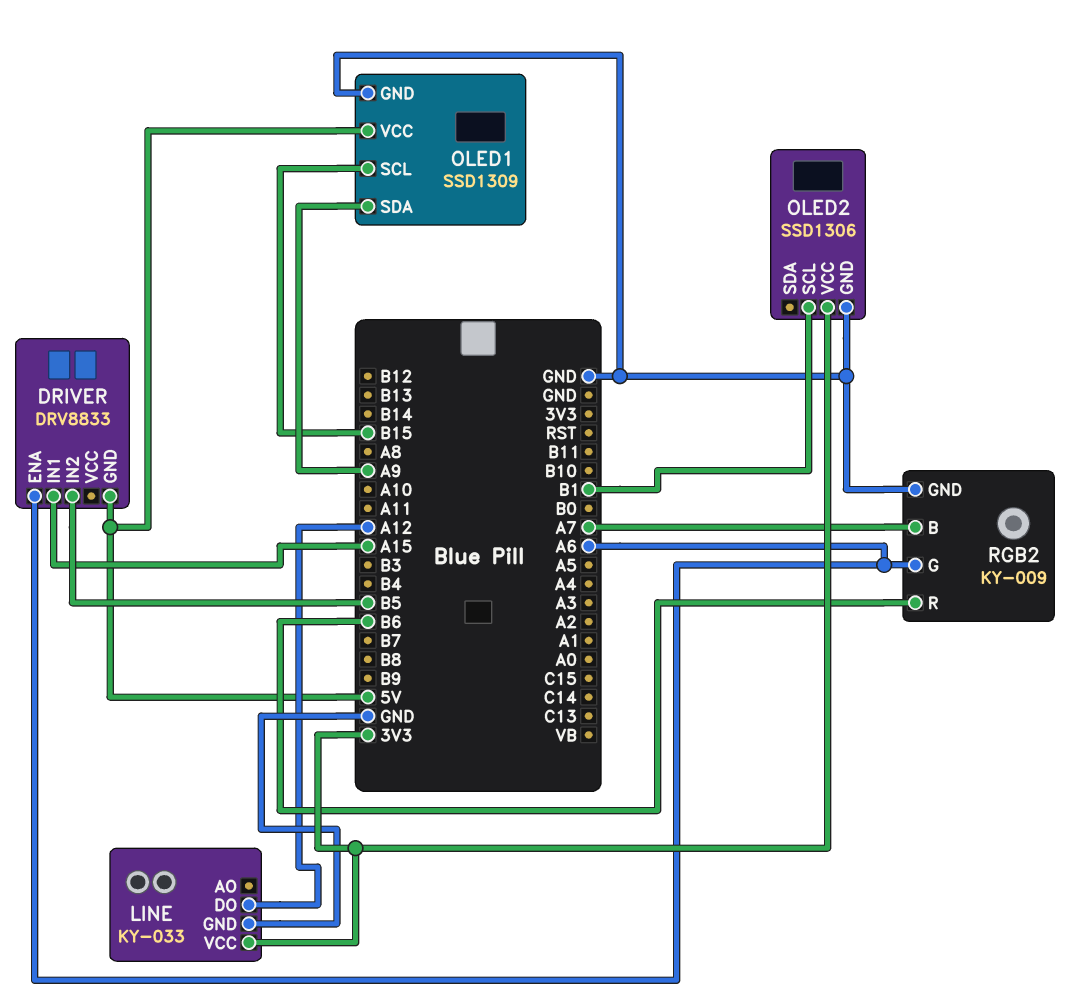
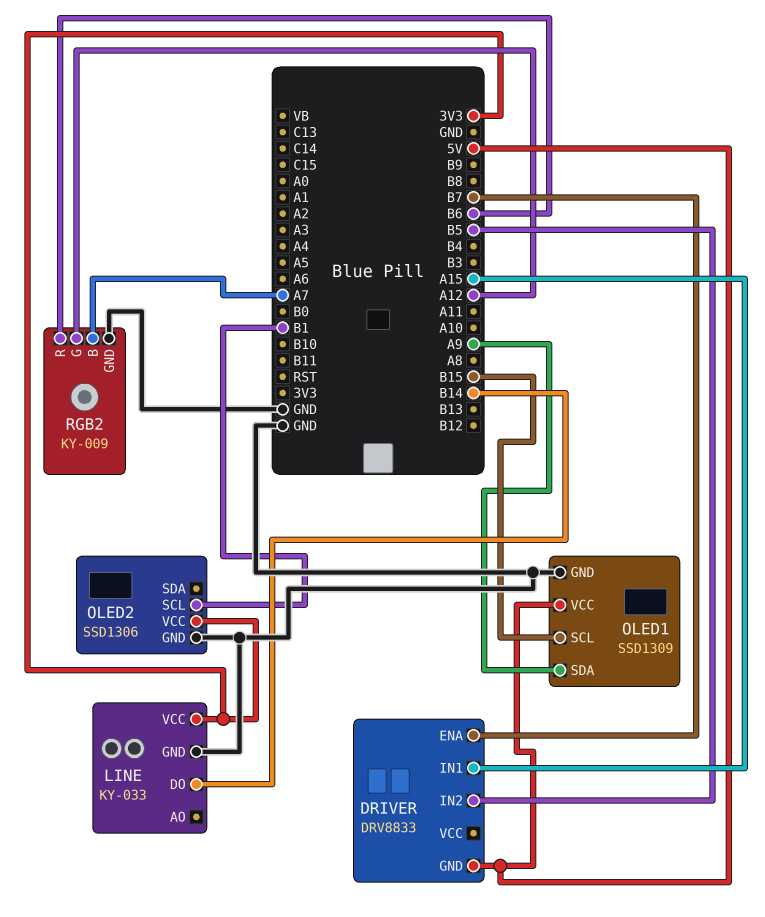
DRIVER pin ENA: A6 -> B7
LINE pin DO: A12 -> B14
RGB2 pin G: A6 -> A12

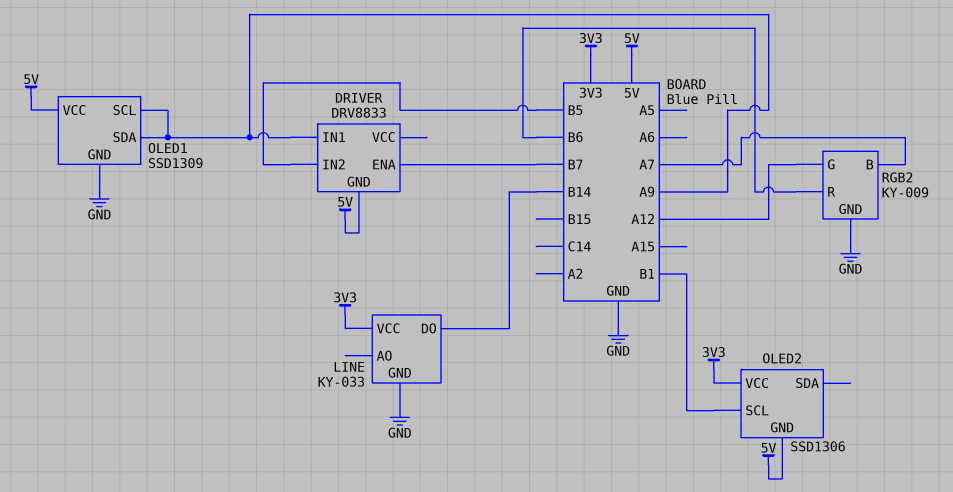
DRIVER pin IN1: A15 -> A9
OLED1 pin SCL: B15 -> A9
OLED2 pin GND: GND -> 5V

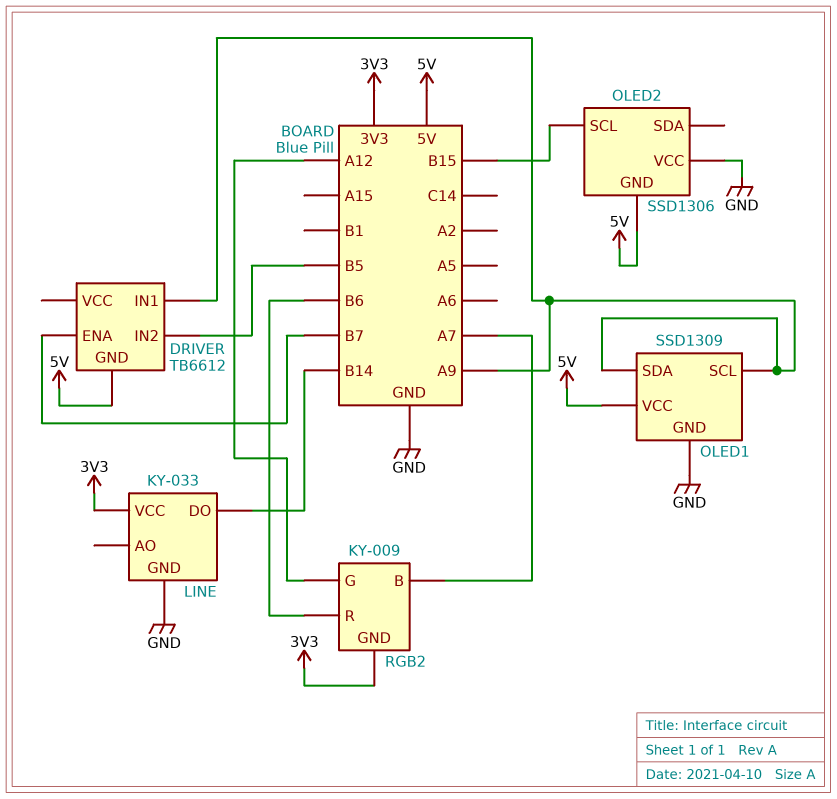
DRIVER: DRV8833 -> TB6612
OLED2 pin SCL: B1 -> B15
OLED2 pin VCC: 3V3 -> GND
RGB2 pin GND: GND -> 3V3

